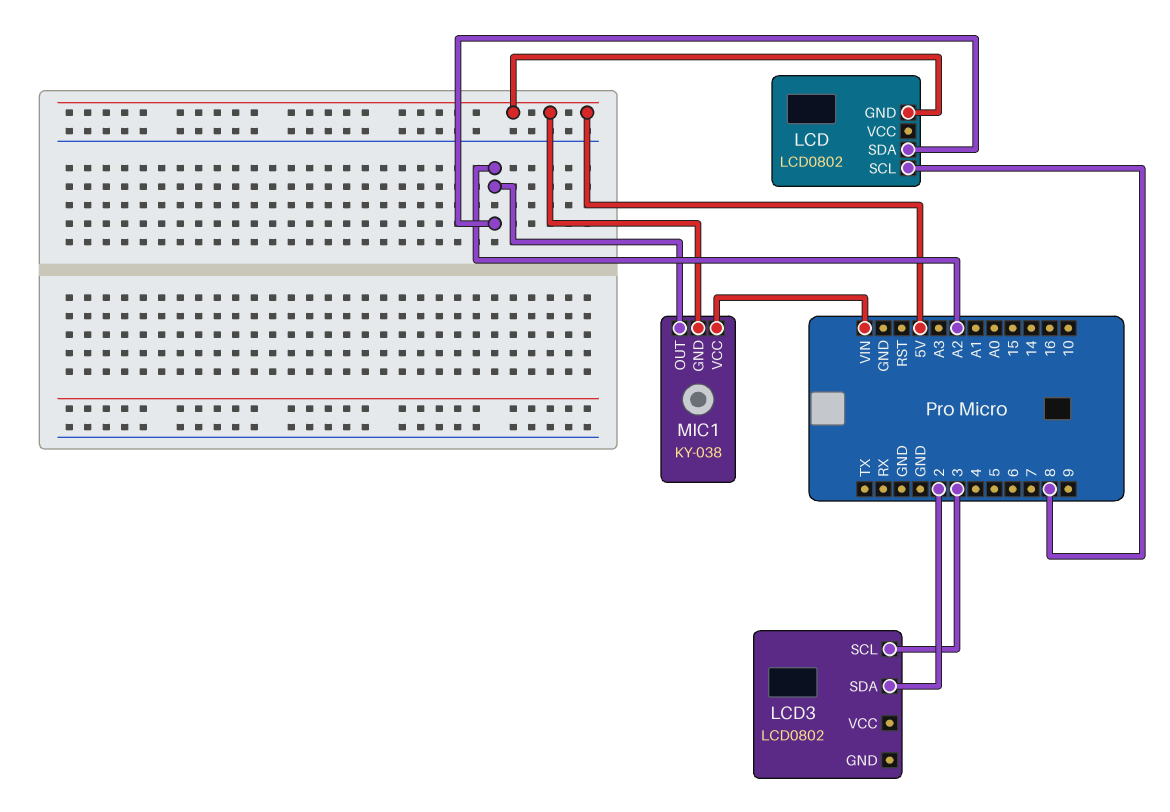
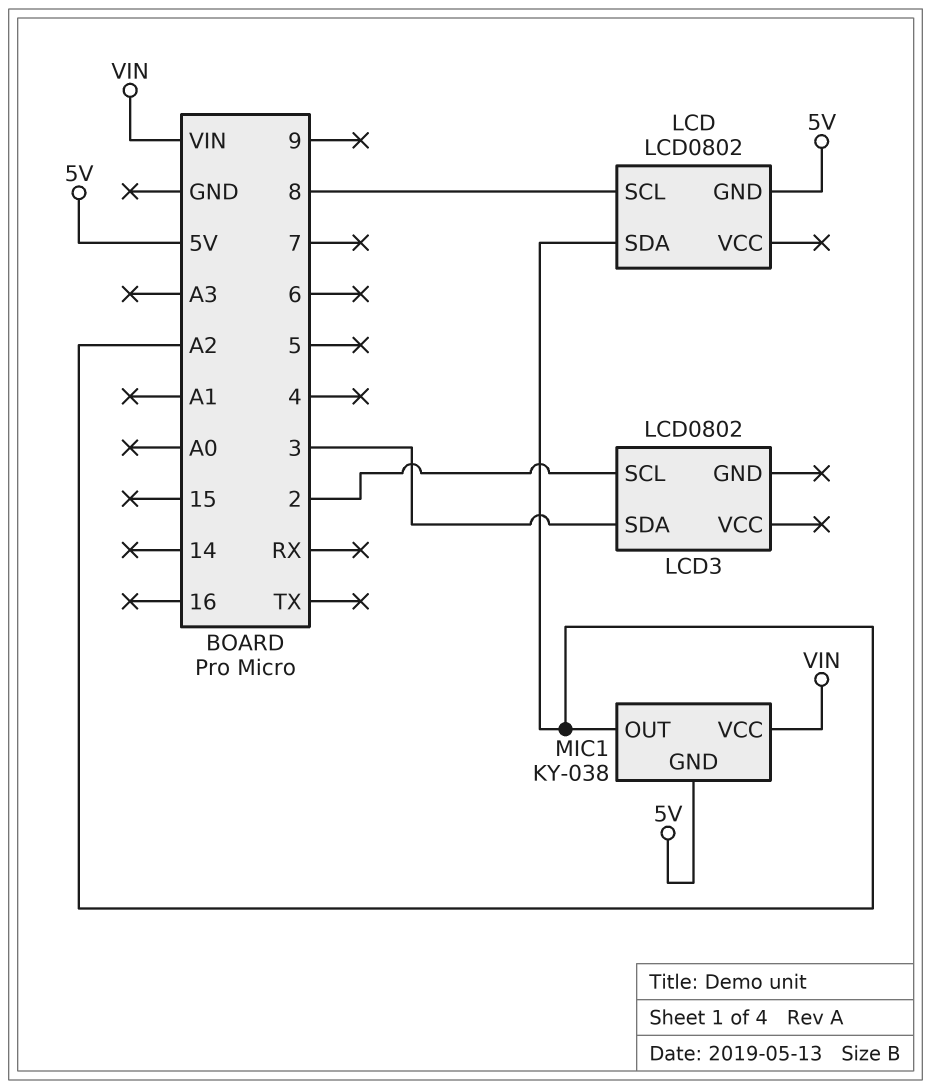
LCD3 pin SCL: 3 -> 2
LCD3 pin SDA: 2 -> 3

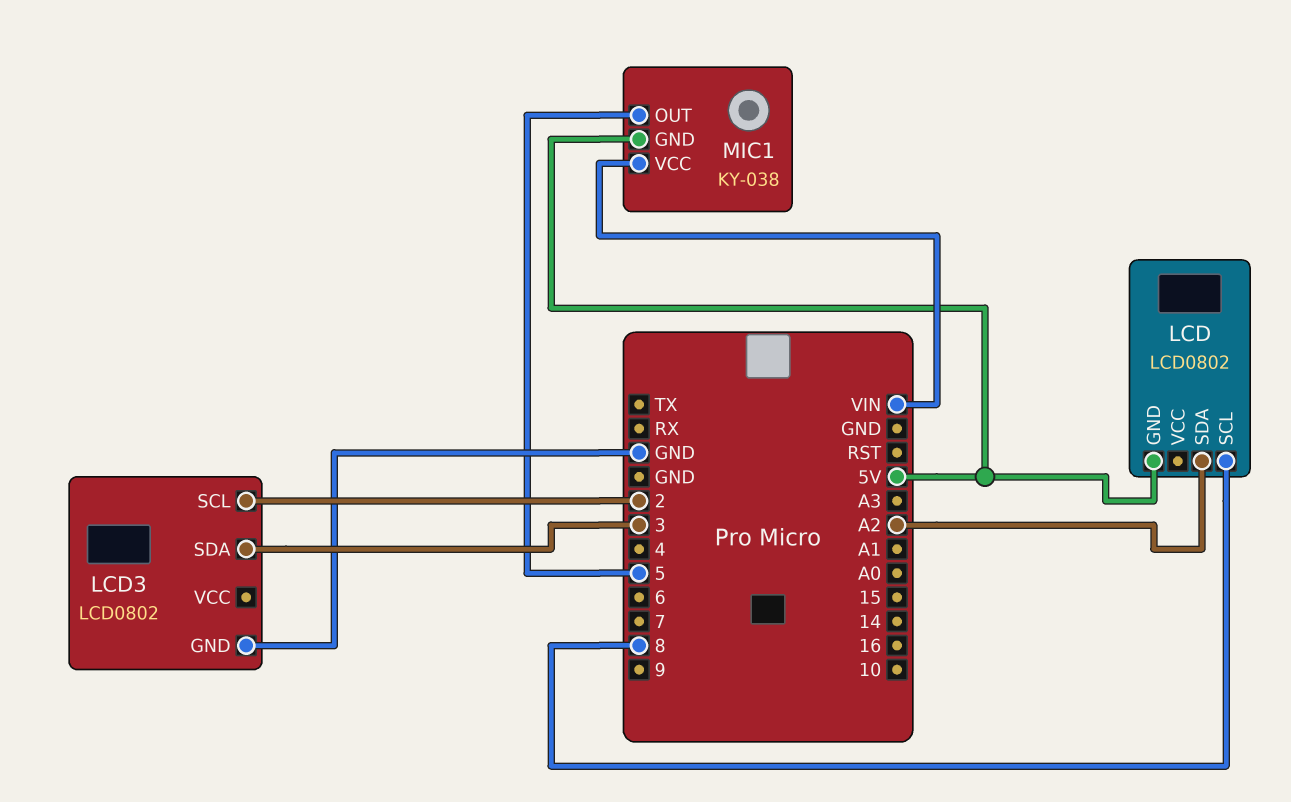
LCD3 pin GND: none -> GND
MIC1 pin OUT: A2 -> 5

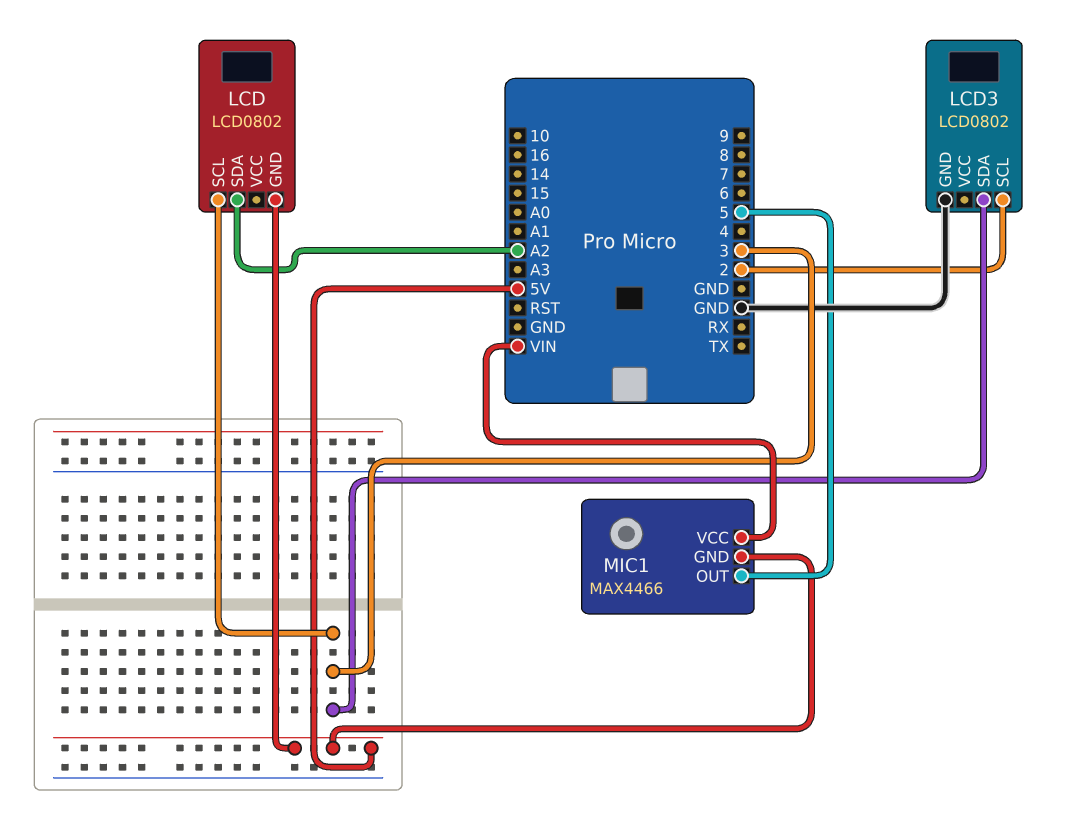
LCD pin SCL: 8 -> 3
MIC1: KY-038 -> MAX4466

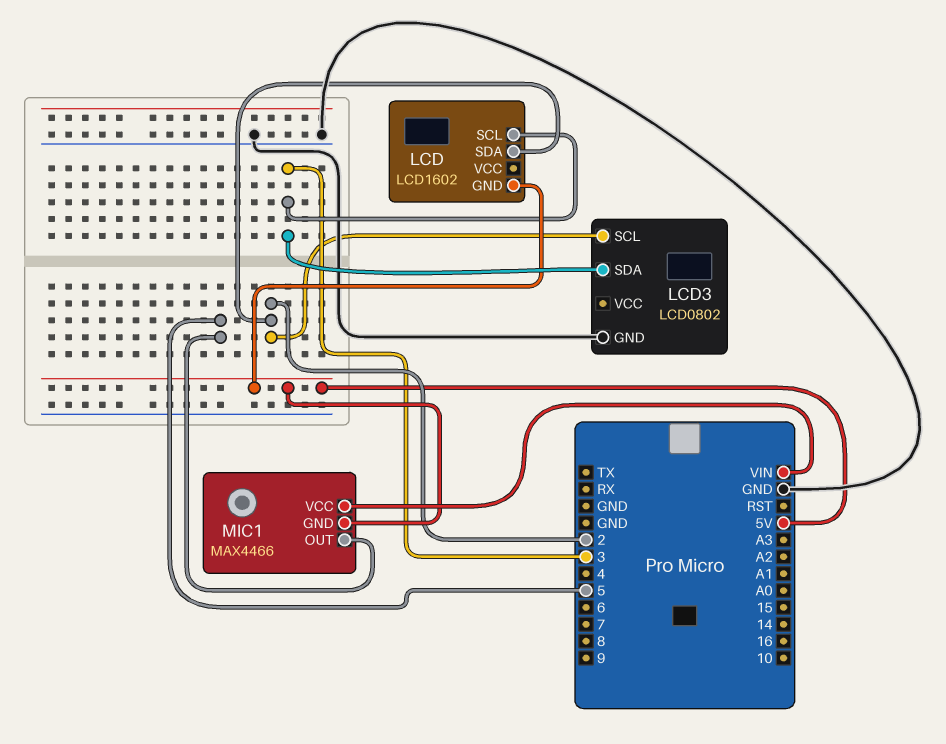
LCD: LCD0802 -> LCD1602
LCD pin SDA: A2 -> 2

